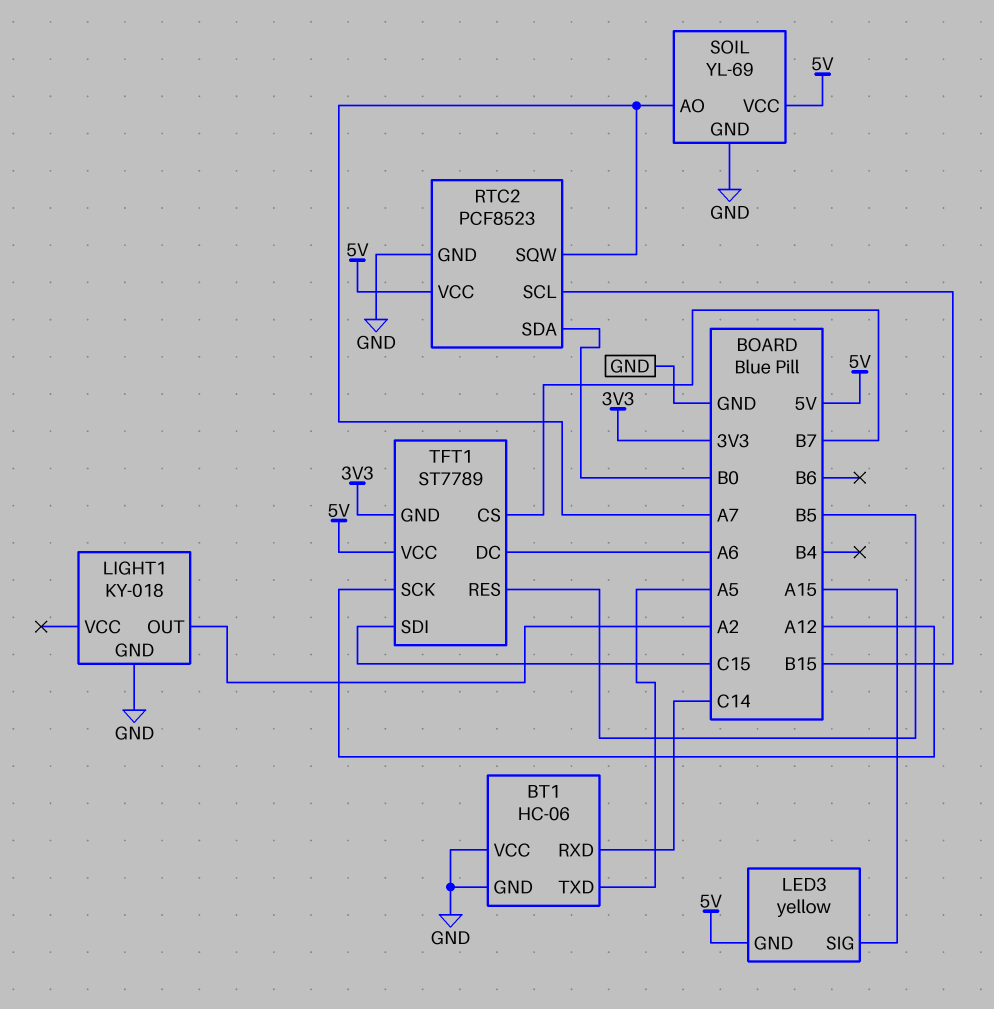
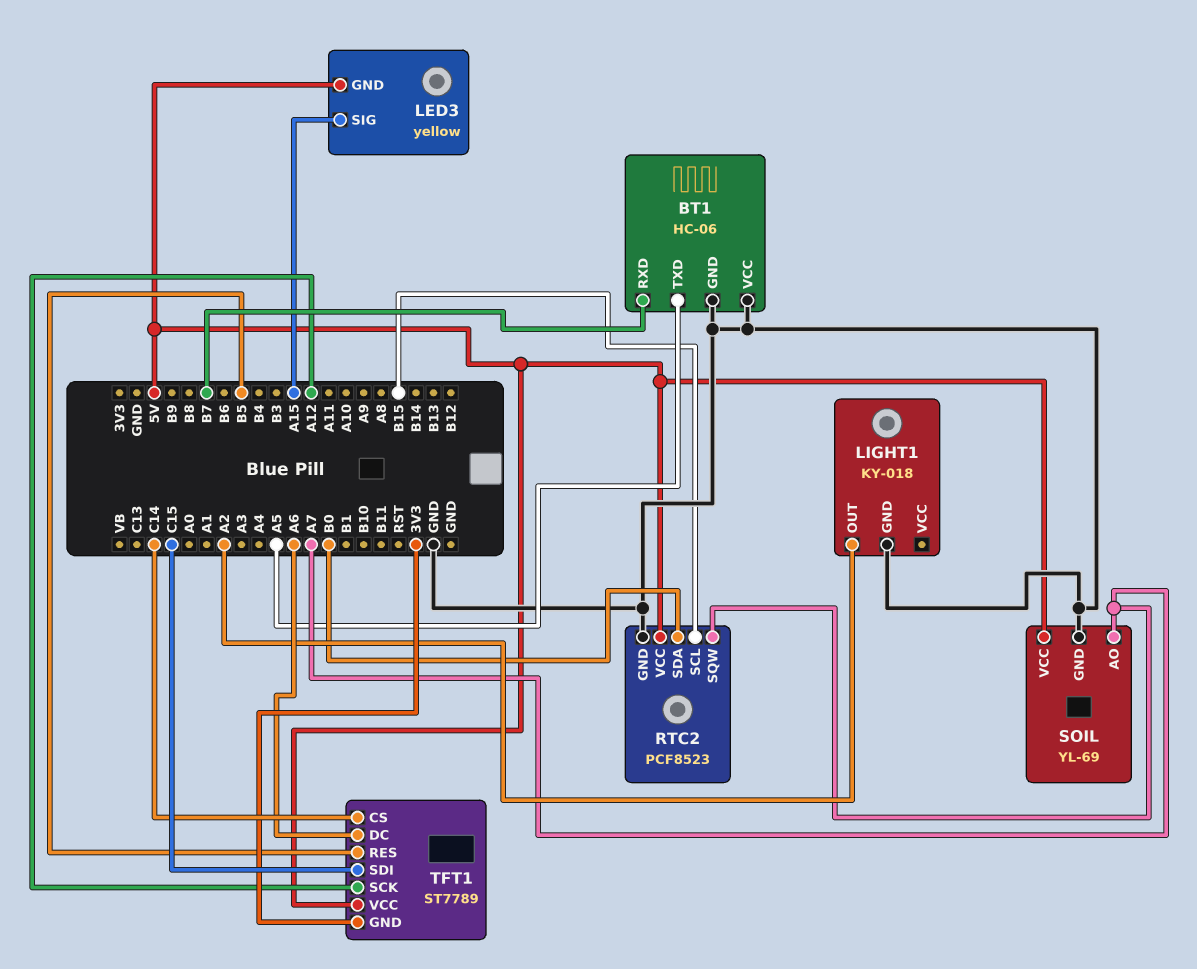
BT1 pin RXD: C14 -> B7
TFT1 pin CS: B7 -> C14

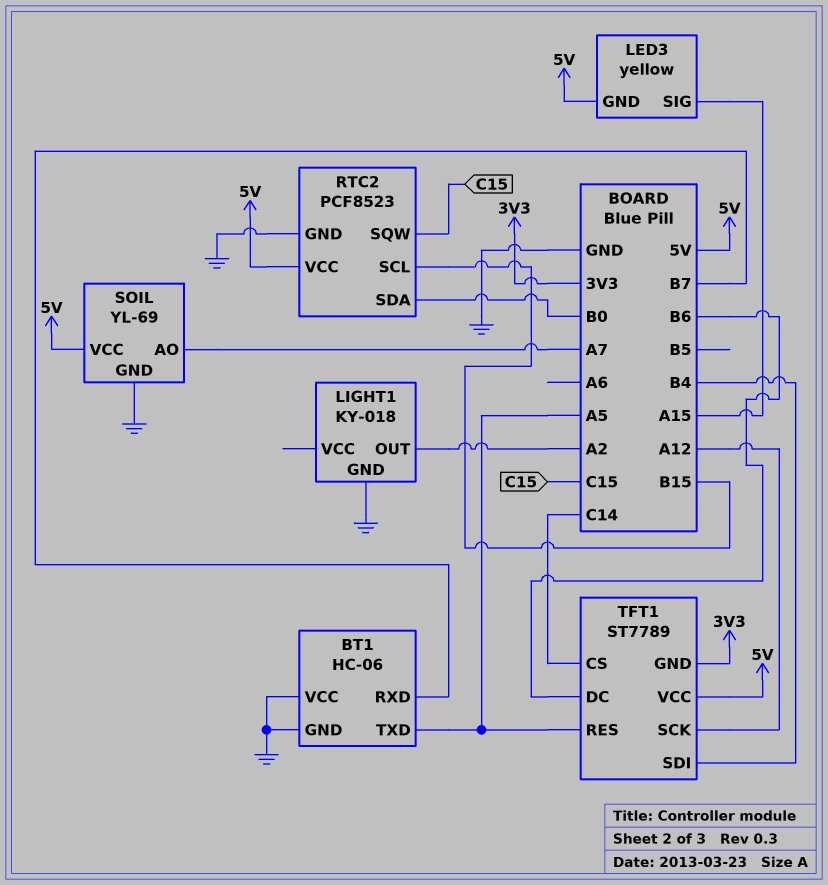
RTC2 pin SQW: A7 -> C15
TFT1 pin DC: A6 -> B6
TFT1 pin RES: B5 -> A5
TFT1 pin SDI: C15 -> B4

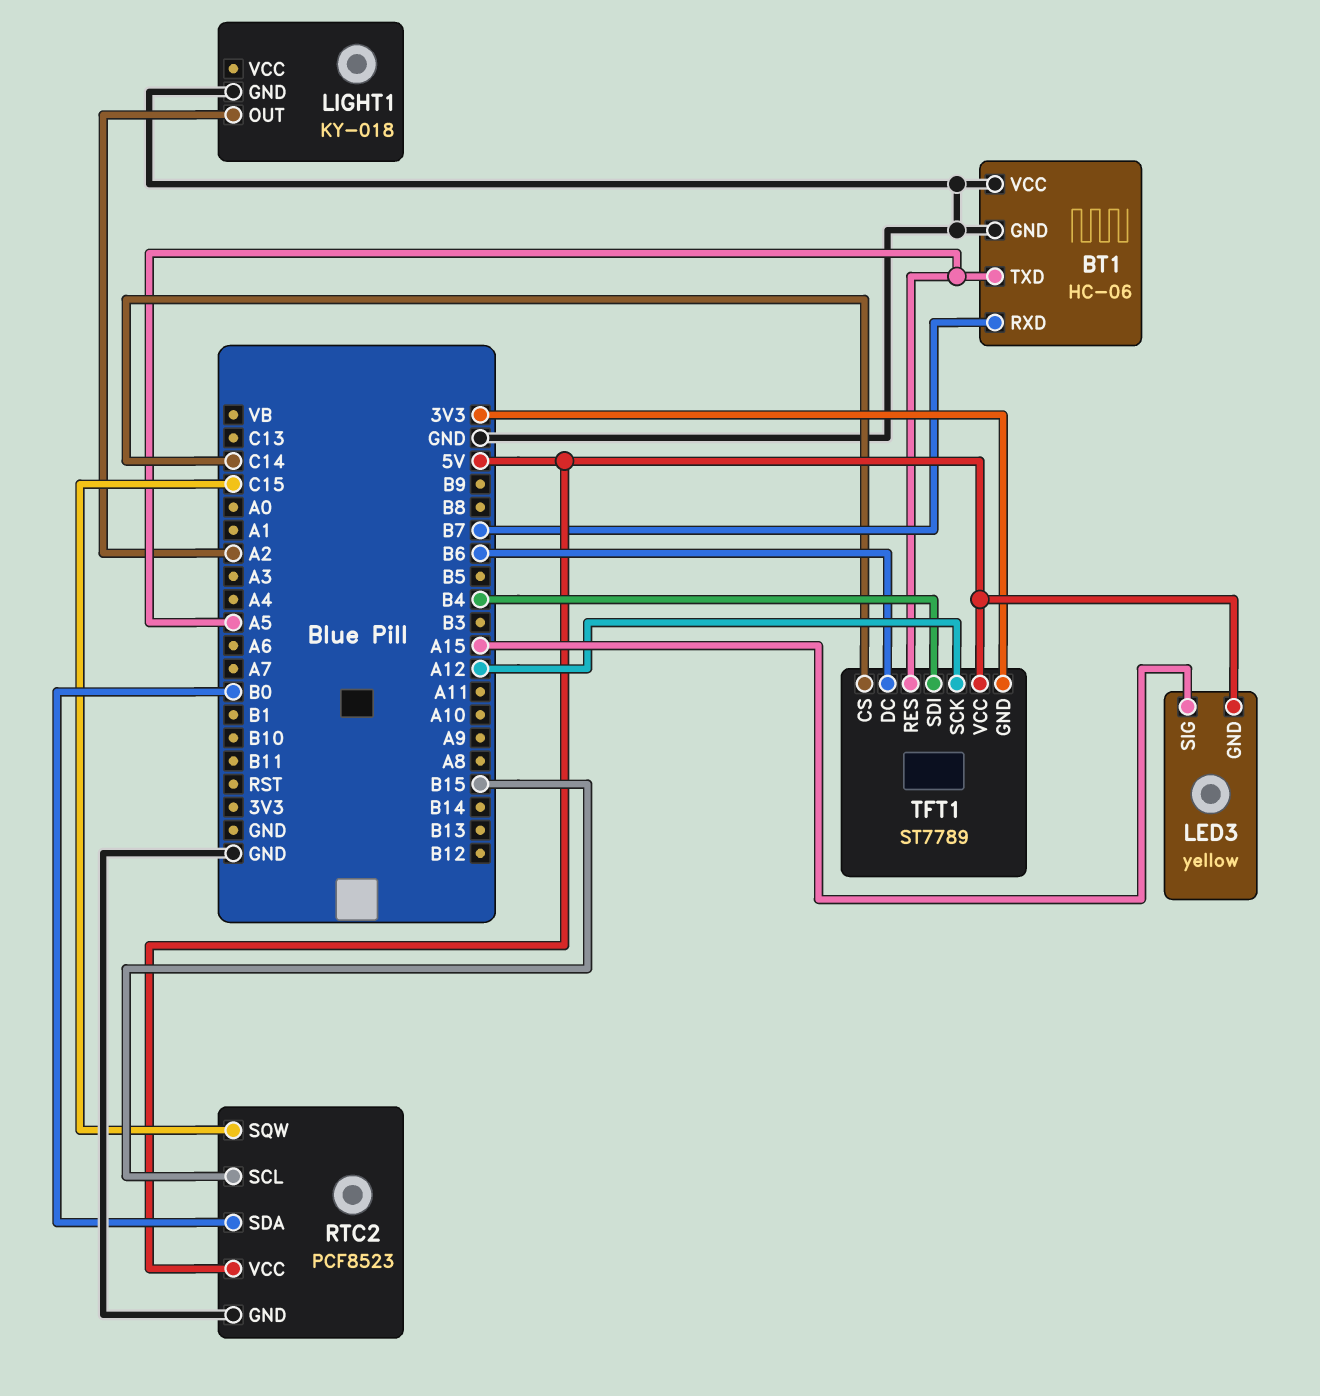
SOIL: YL-69 -> none
SOIL pin AO: A7 -> none
SOIL pin GND: GND -> none
SOIL pin VCC: 5V -> none

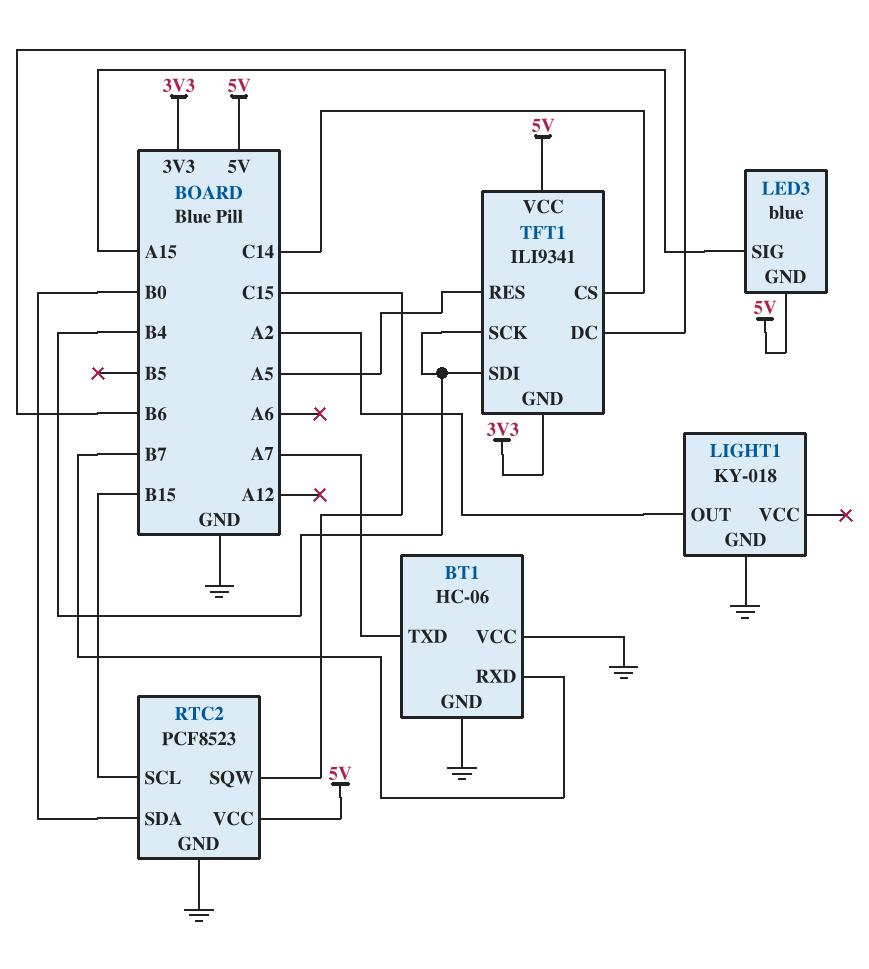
BT1 pin TXD: A5 -> A7
LED3: yellow -> blue
TFT1: ST7789 -> ILI9341
TFT1 pin SCK: A12 -> B4

